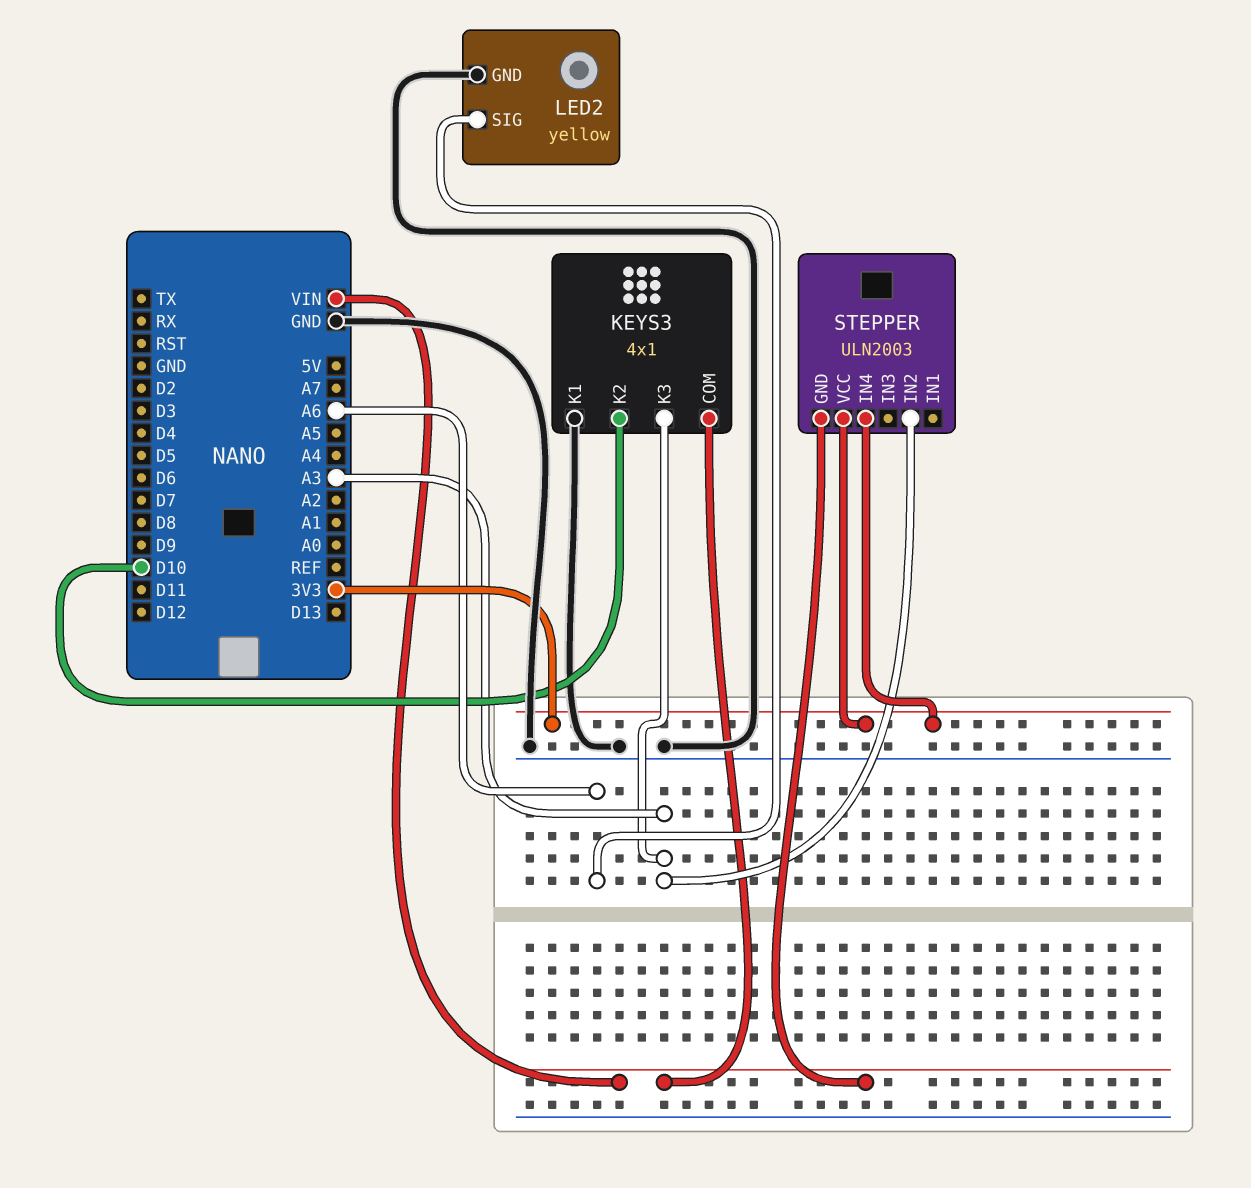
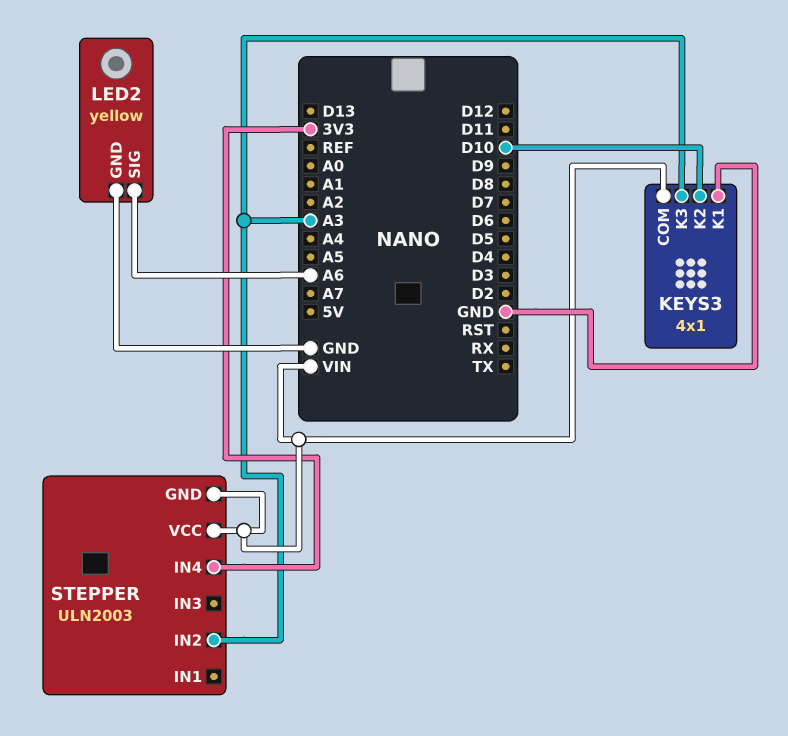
STEPPER pin VCC: 3V3 -> VIN

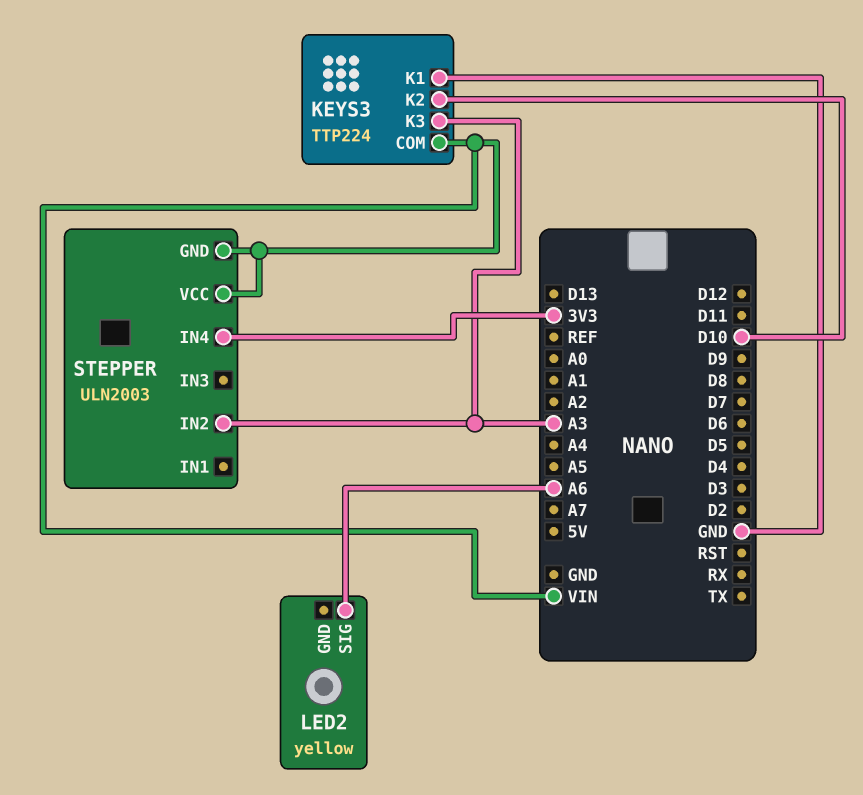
KEYS3: 4x1 -> TTP224
LED2 pin GND: GND -> none

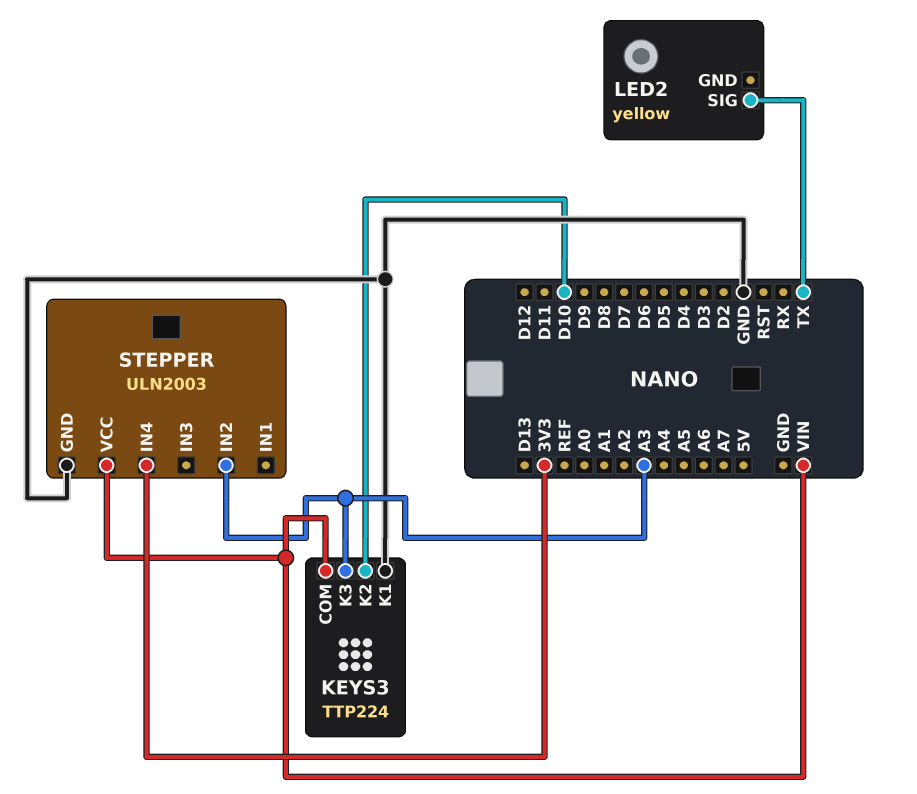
LED2 pin SIG: A6 -> TX
STEPPER pin GND: VIN -> GND

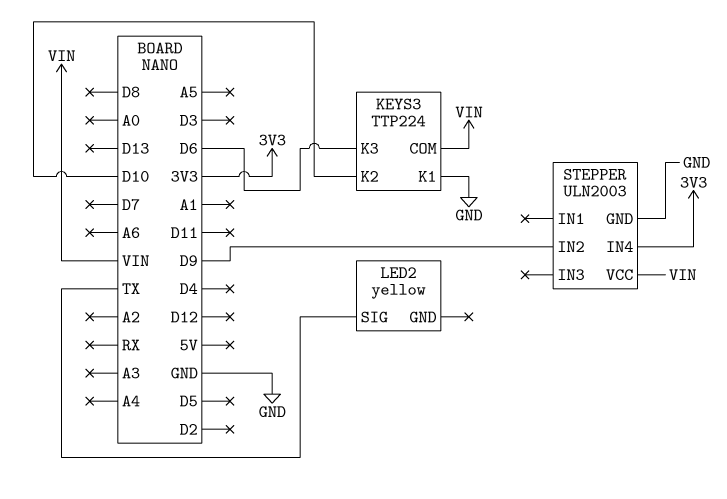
KEYS3 pin K3: A3 -> D6
STEPPER pin IN2: A3 -> D9

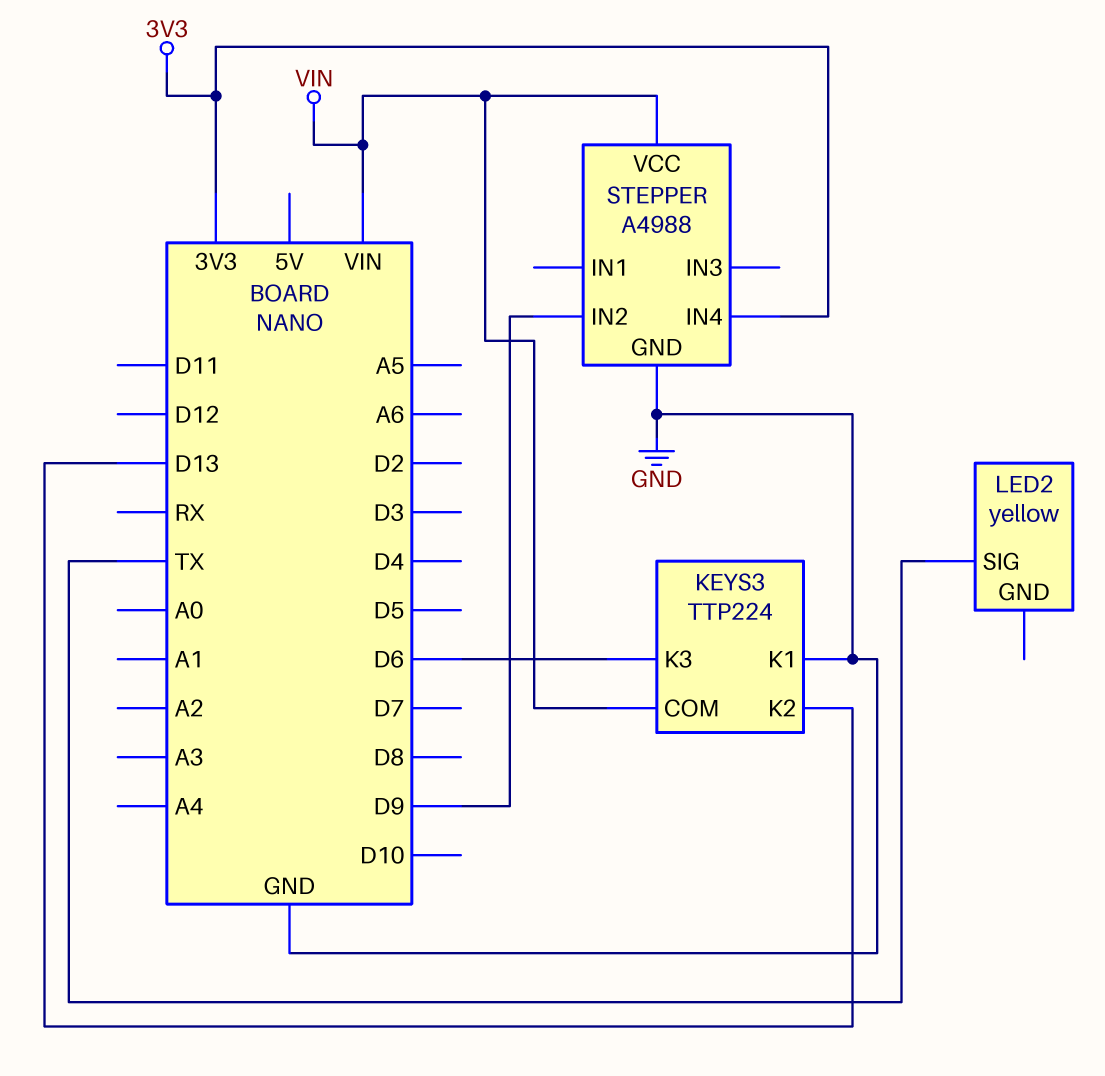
KEYS3 pin K2: D10 -> D13
STEPPER: ULN2003 -> A4988

